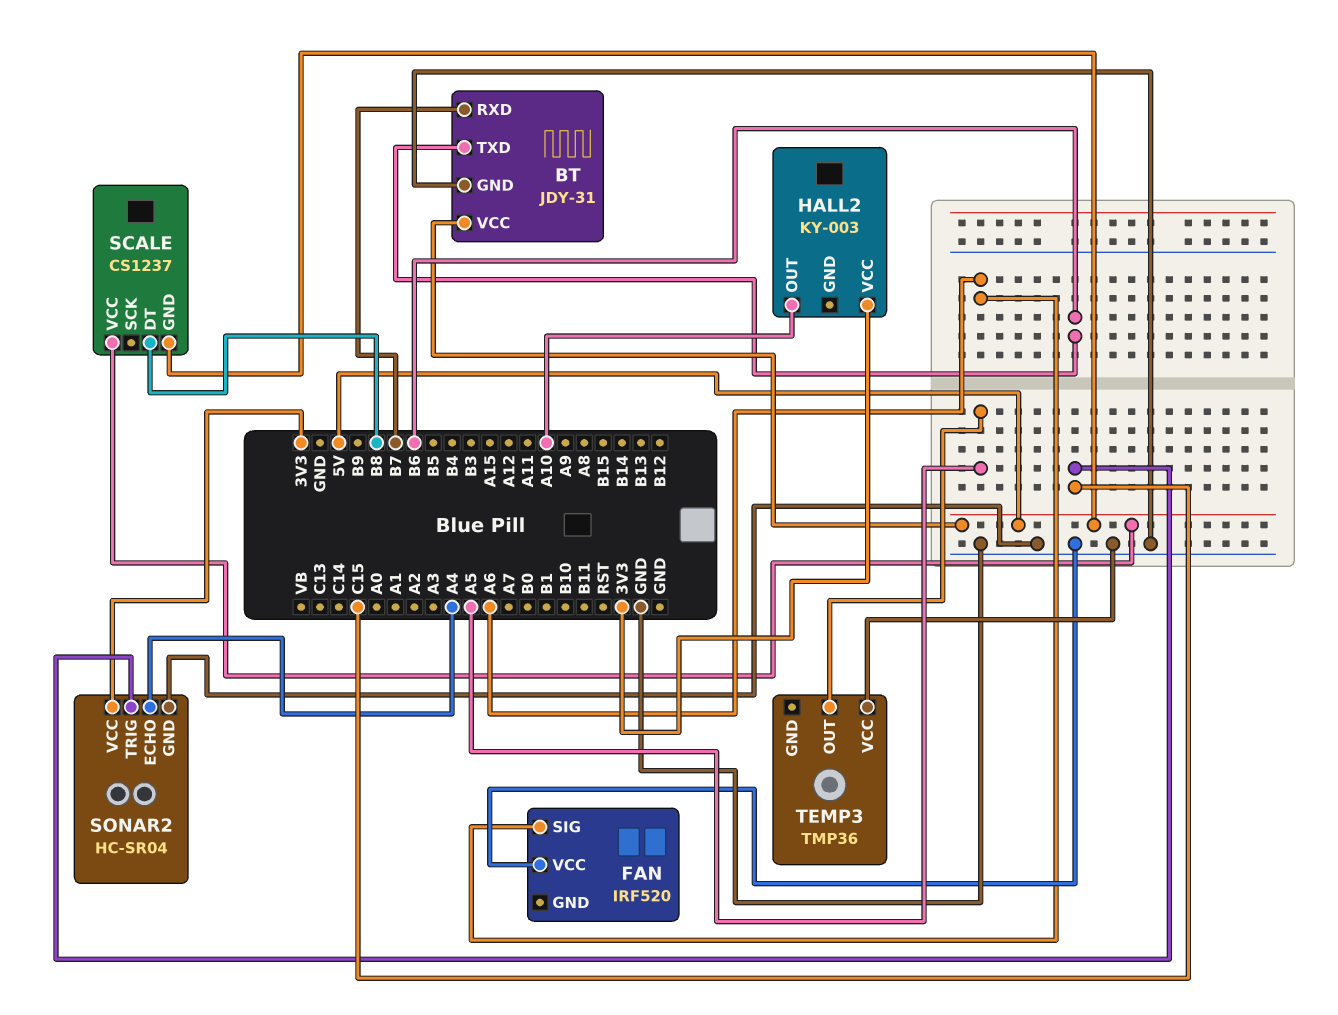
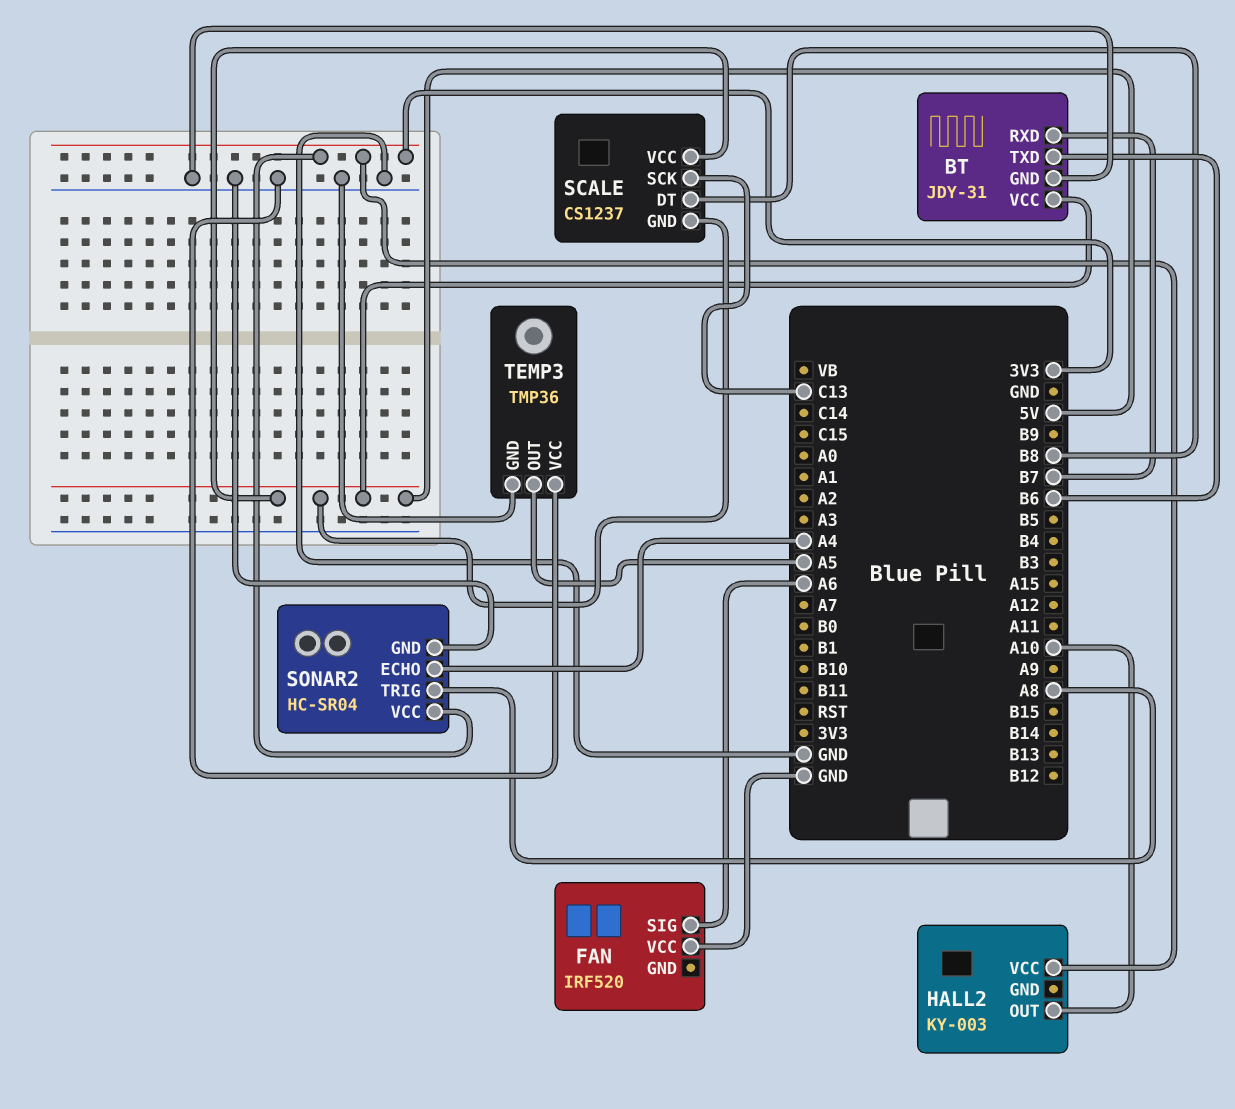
SCALE pin SCK: none -> C13
SONAR2 pin TRIG: C15 -> A8
TEMP3 pin GND: none -> GND

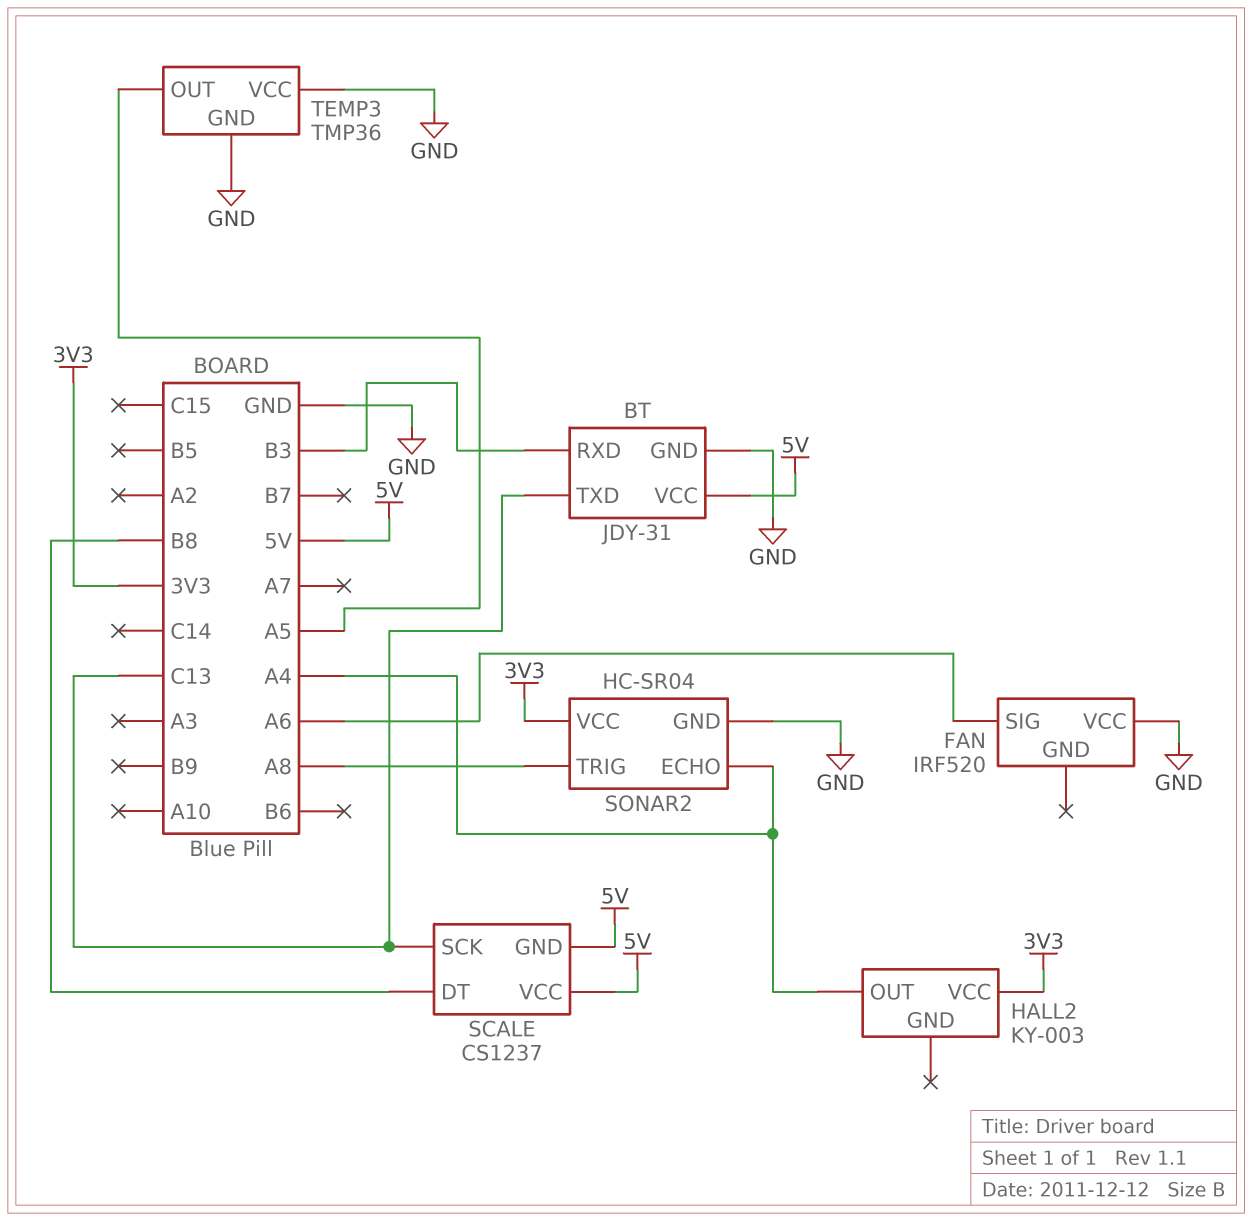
BT pin RXD: B7 -> B3
BT pin TXD: B6 -> C13
HALL2 pin OUT: A10 -> A4

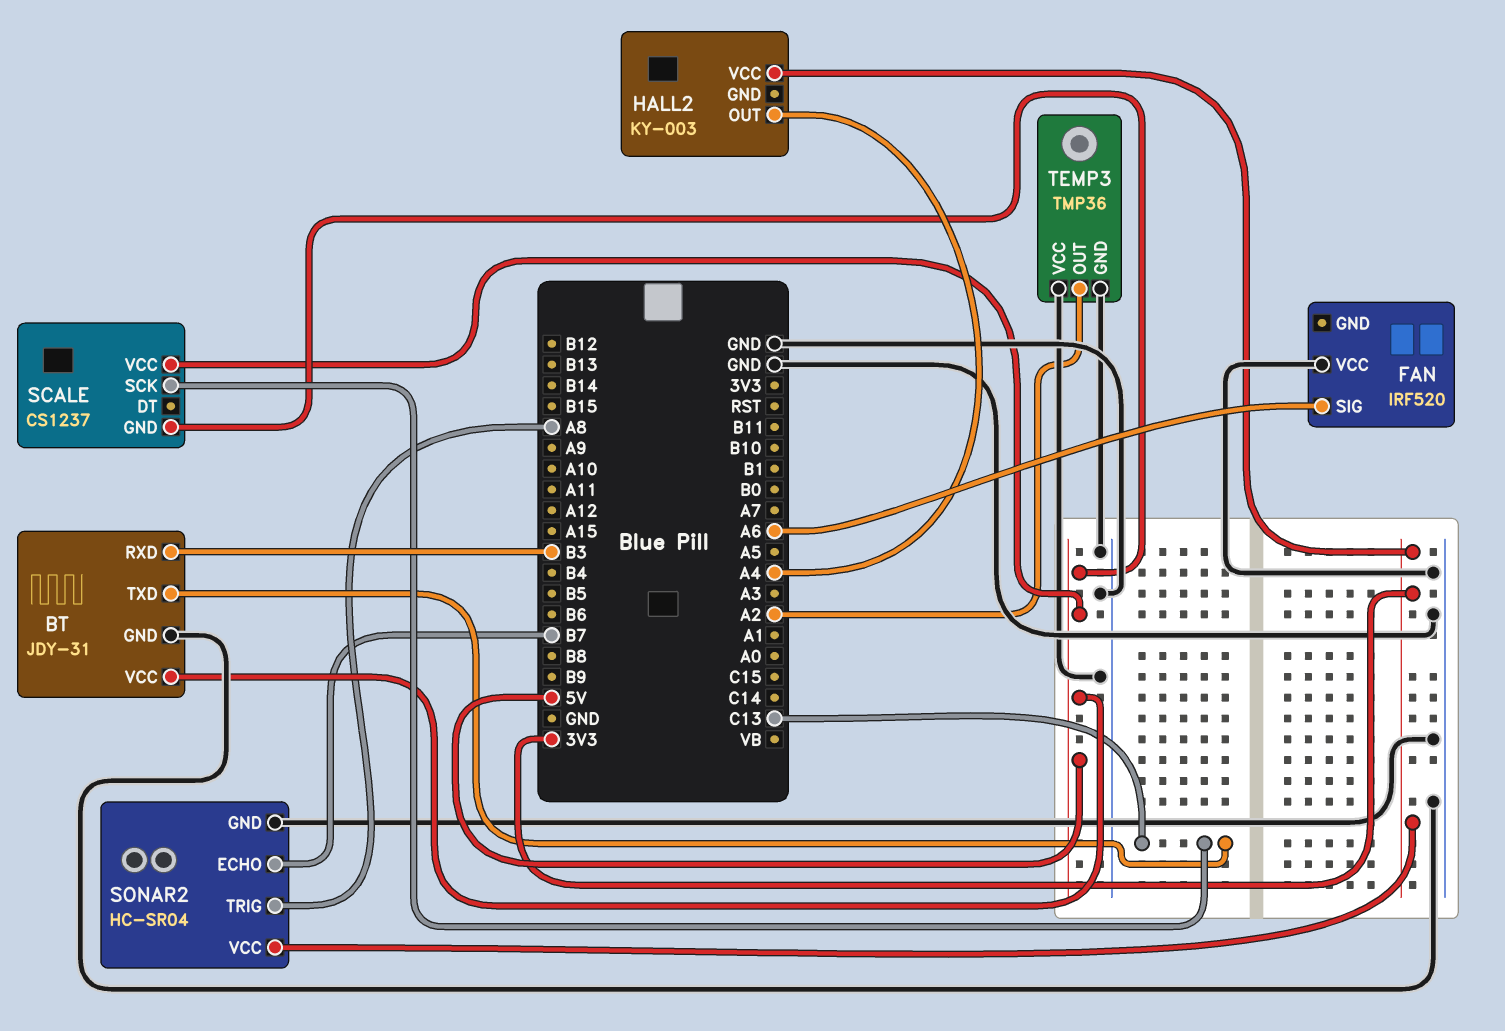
SCALE pin DT: B8 -> none
SONAR2 pin ECHO: A4 -> B7
TEMP3 pin OUT: A5 -> A2

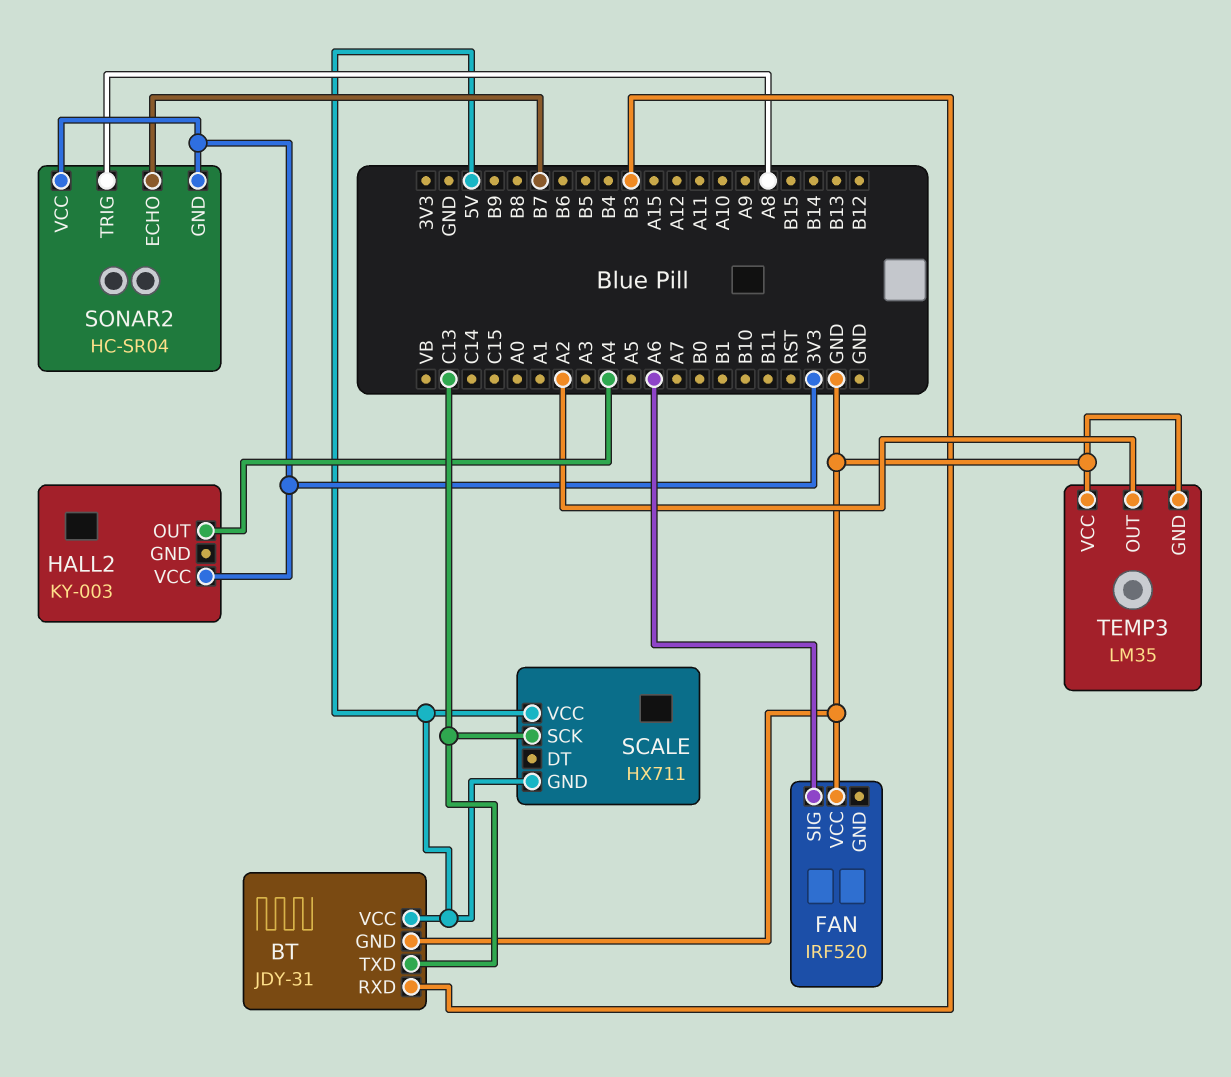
SCALE: CS1237 -> HX711
SONAR2 pin GND: GND -> 3V3
TEMP3: TMP36 -> LM35

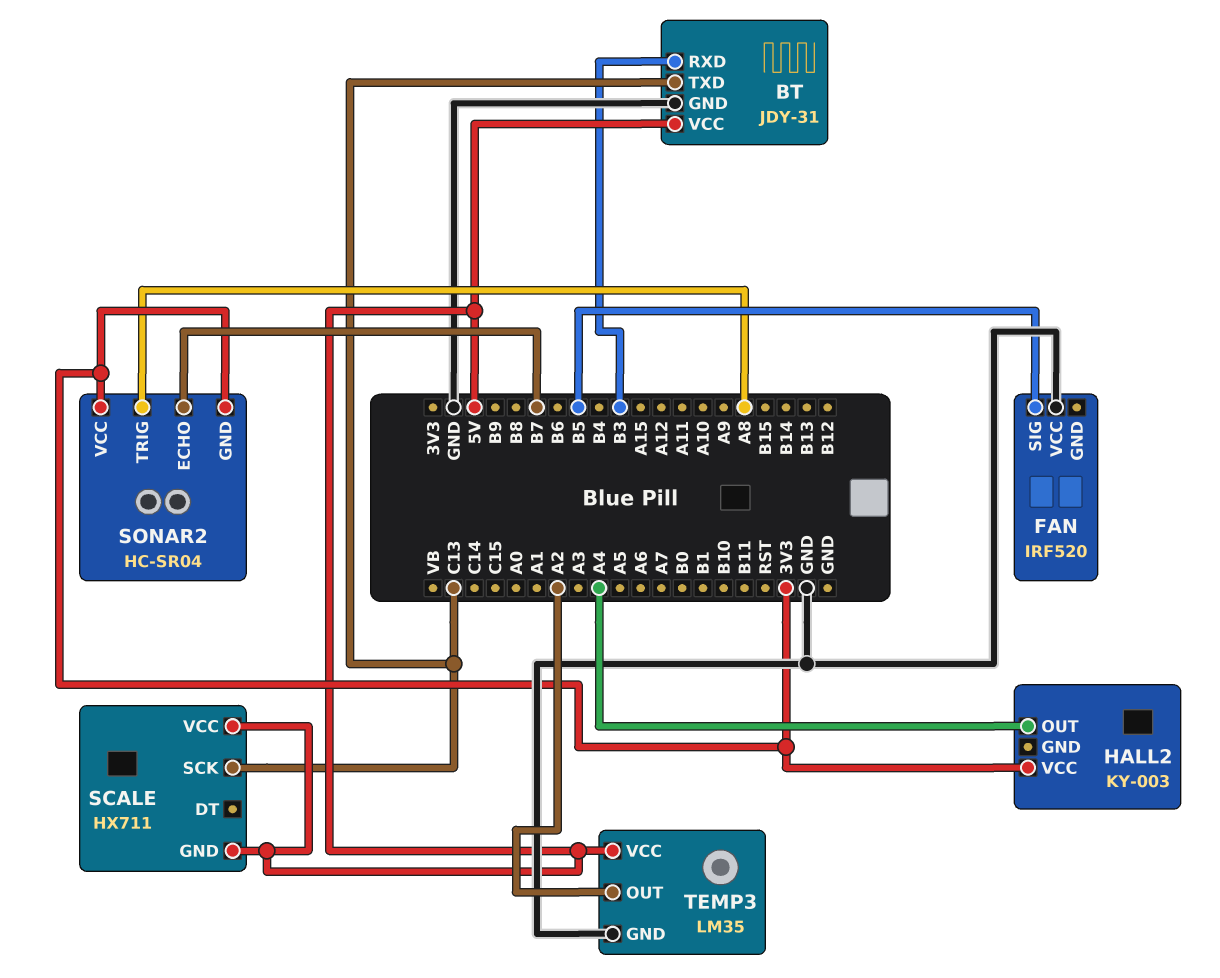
FAN pin SIG: A6 -> B5
TEMP3 pin VCC: GND -> 5V

